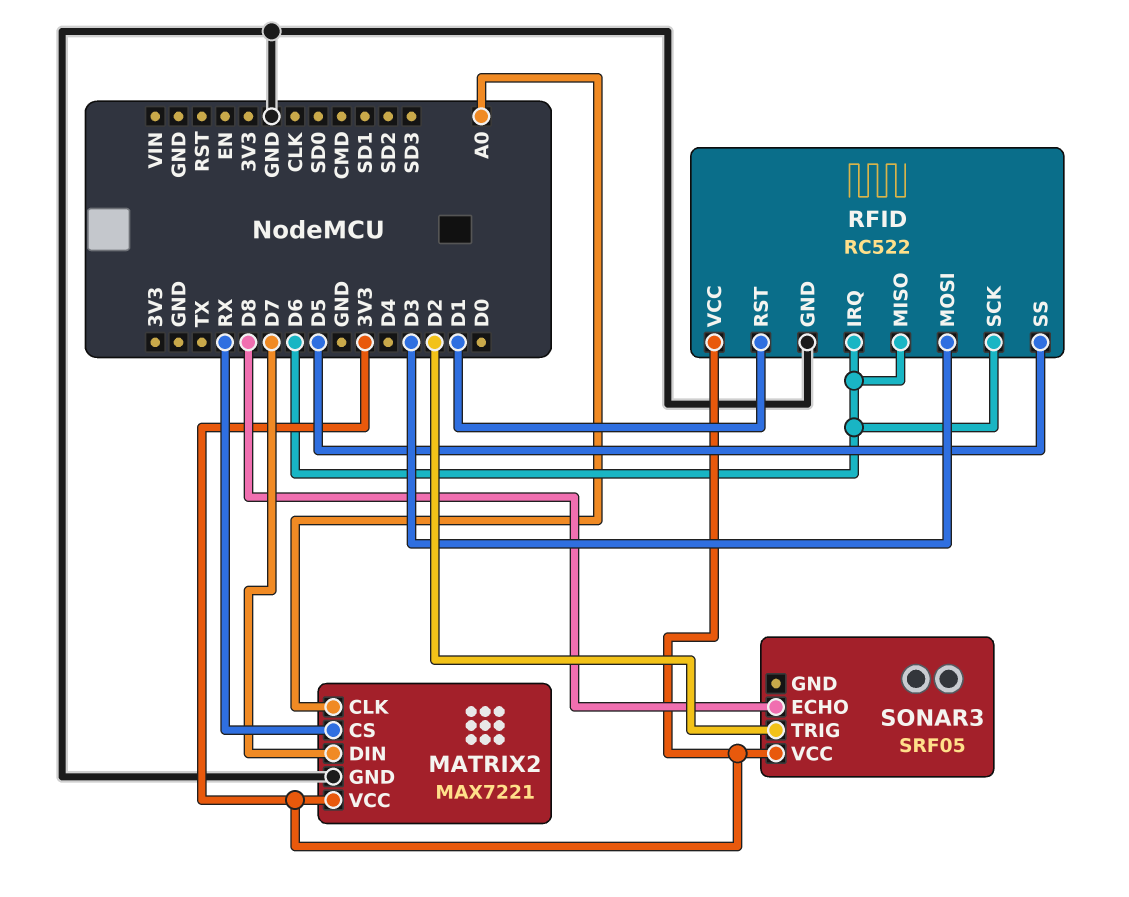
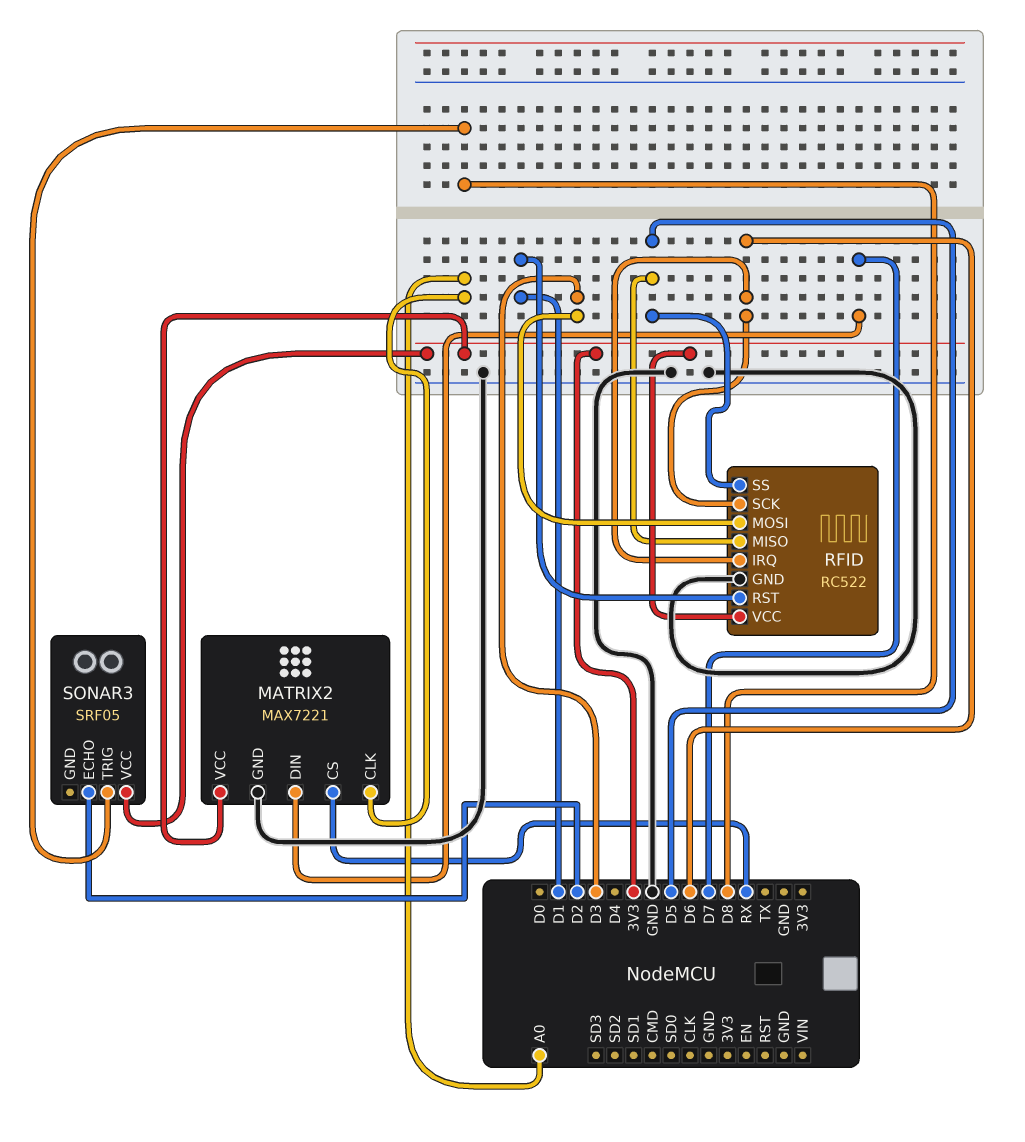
RFID pin MISO: D6 -> D5
SONAR3 pin ECHO: D8 -> D2
SONAR3 pin TRIG: D2 -> D8

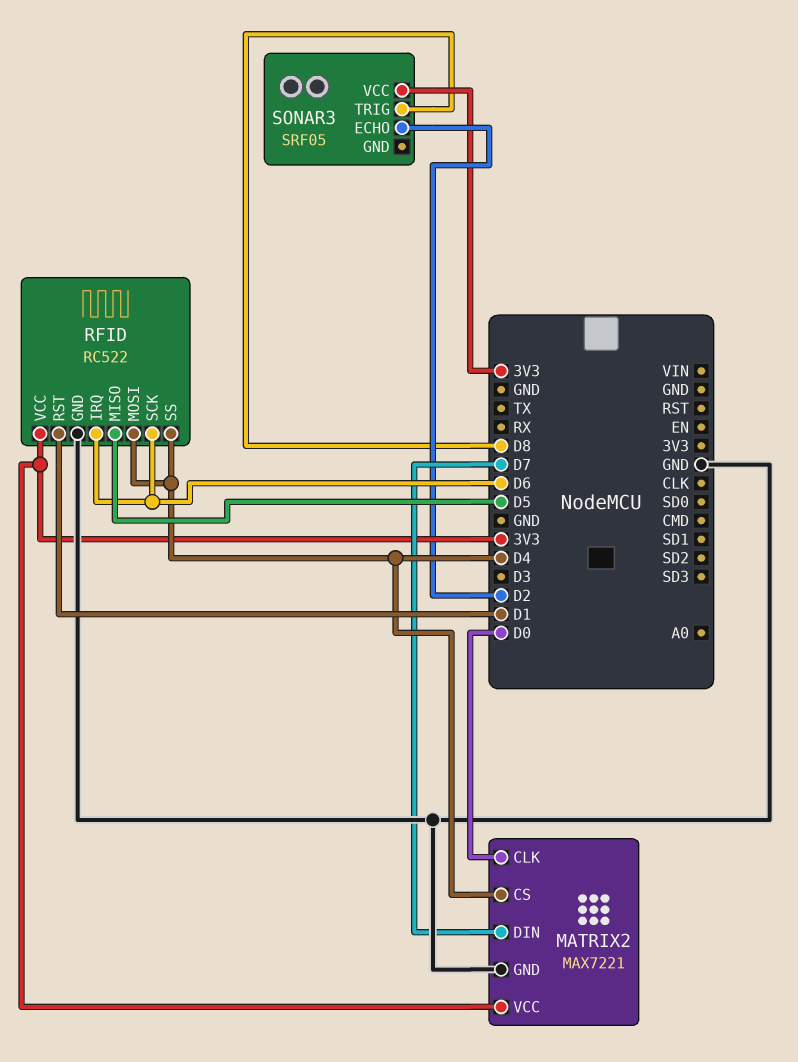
MATRIX2 pin CLK: A0 -> D0
MATRIX2 pin CS: RX -> D4
RFID pin MOSI: D3 -> D4
RFID pin SS: D5 -> D4

